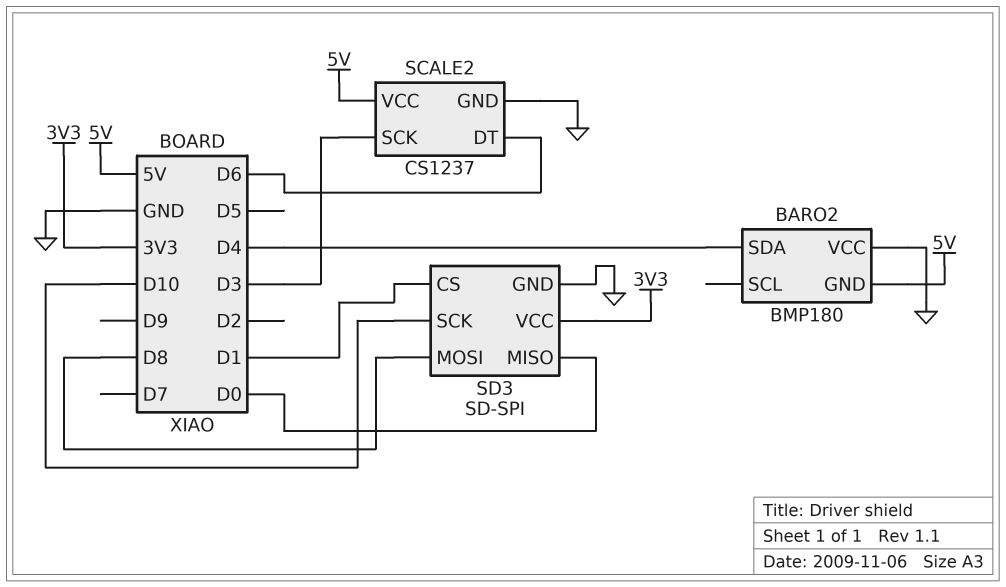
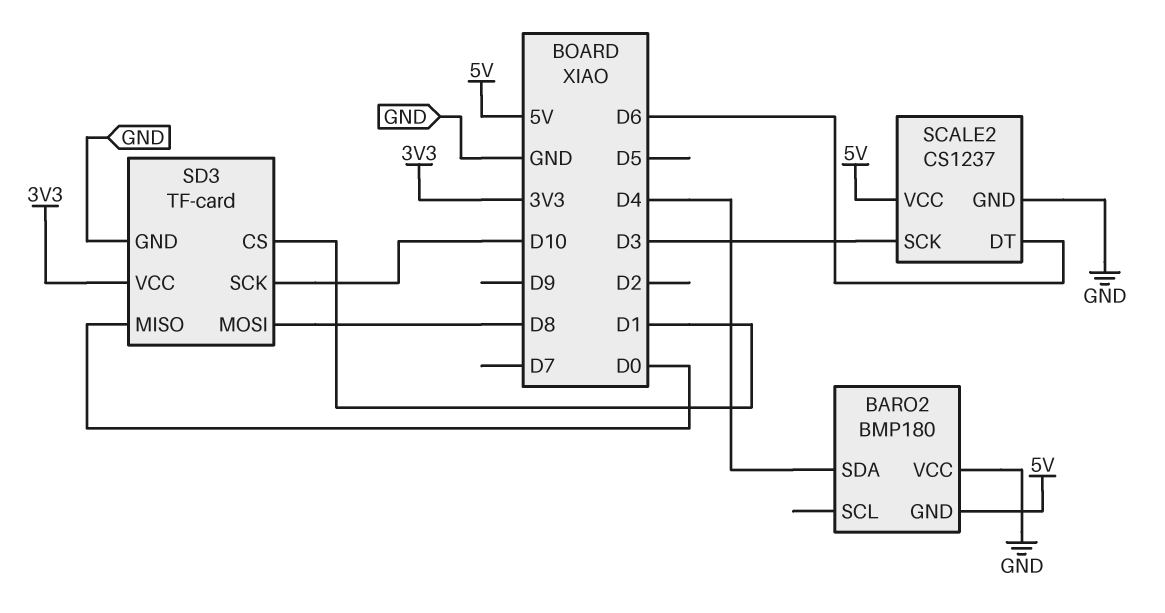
SD3: SD-SPI -> TF-card

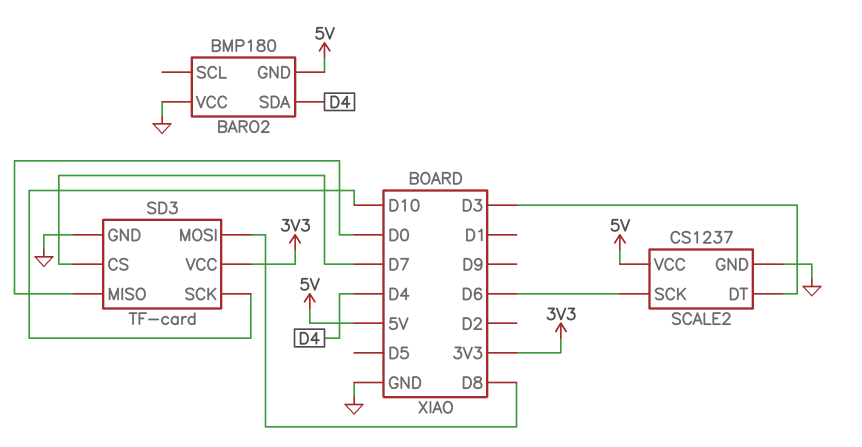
SCALE2 pin DT: D6 -> D3
SCALE2 pin SCK: D3 -> D6
SD3 pin CS: D1 -> D7

